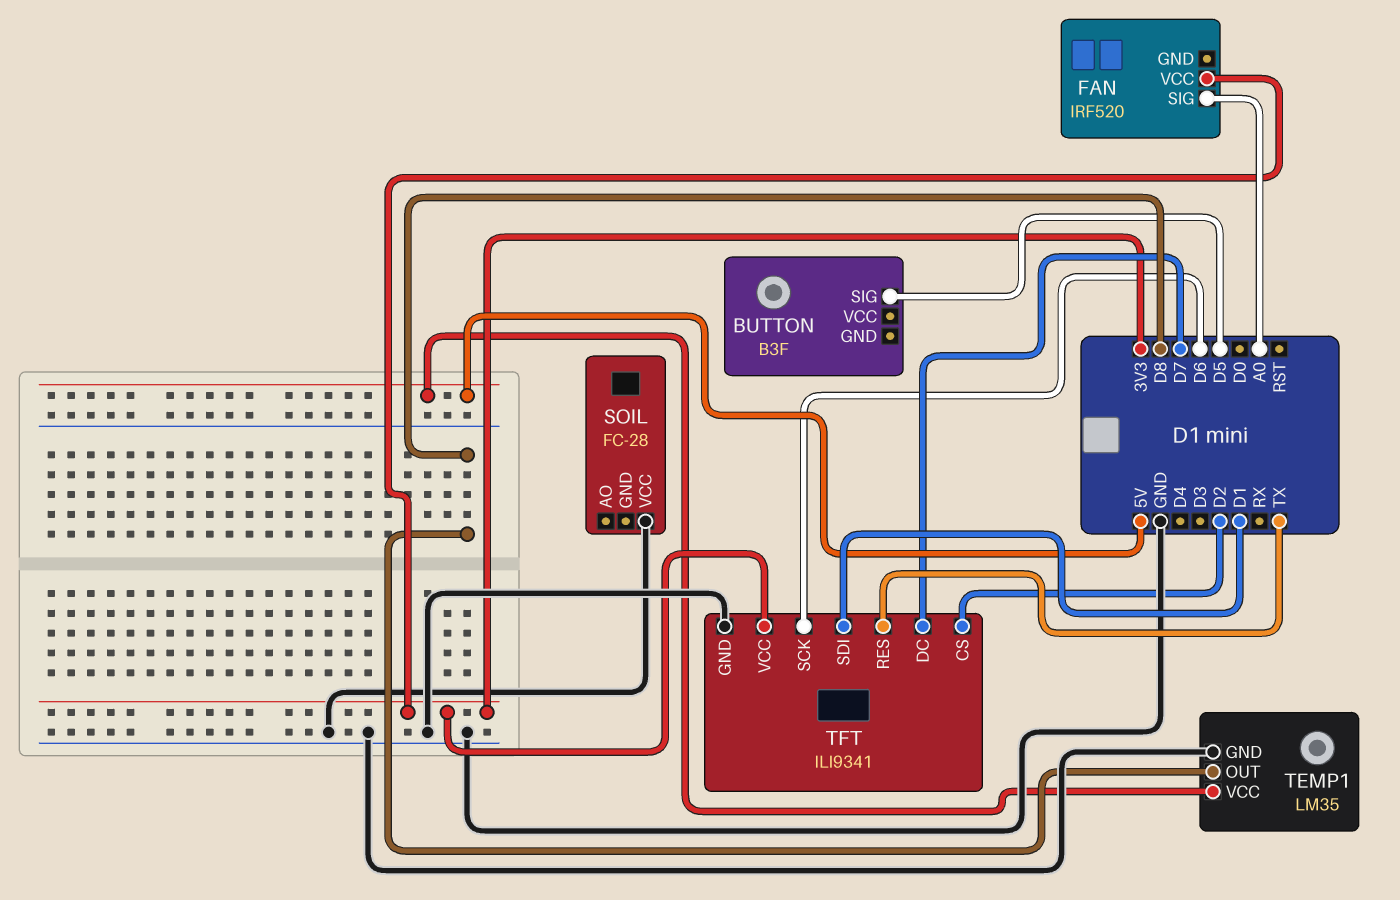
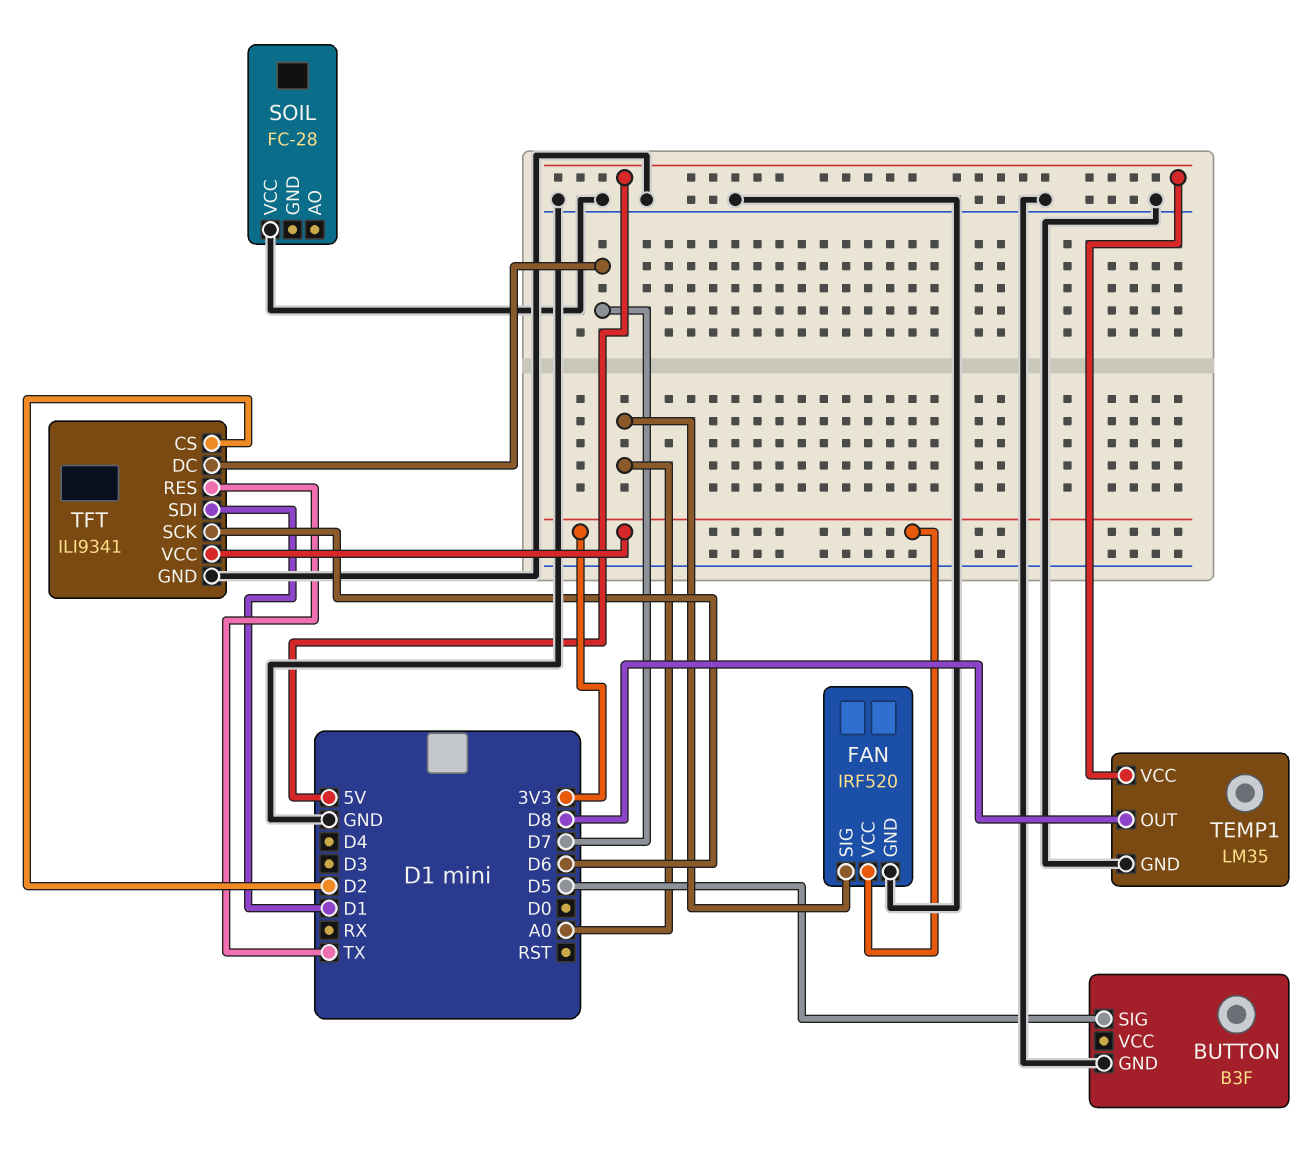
BUTTON pin GND: none -> GND
FAN pin GND: none -> GND

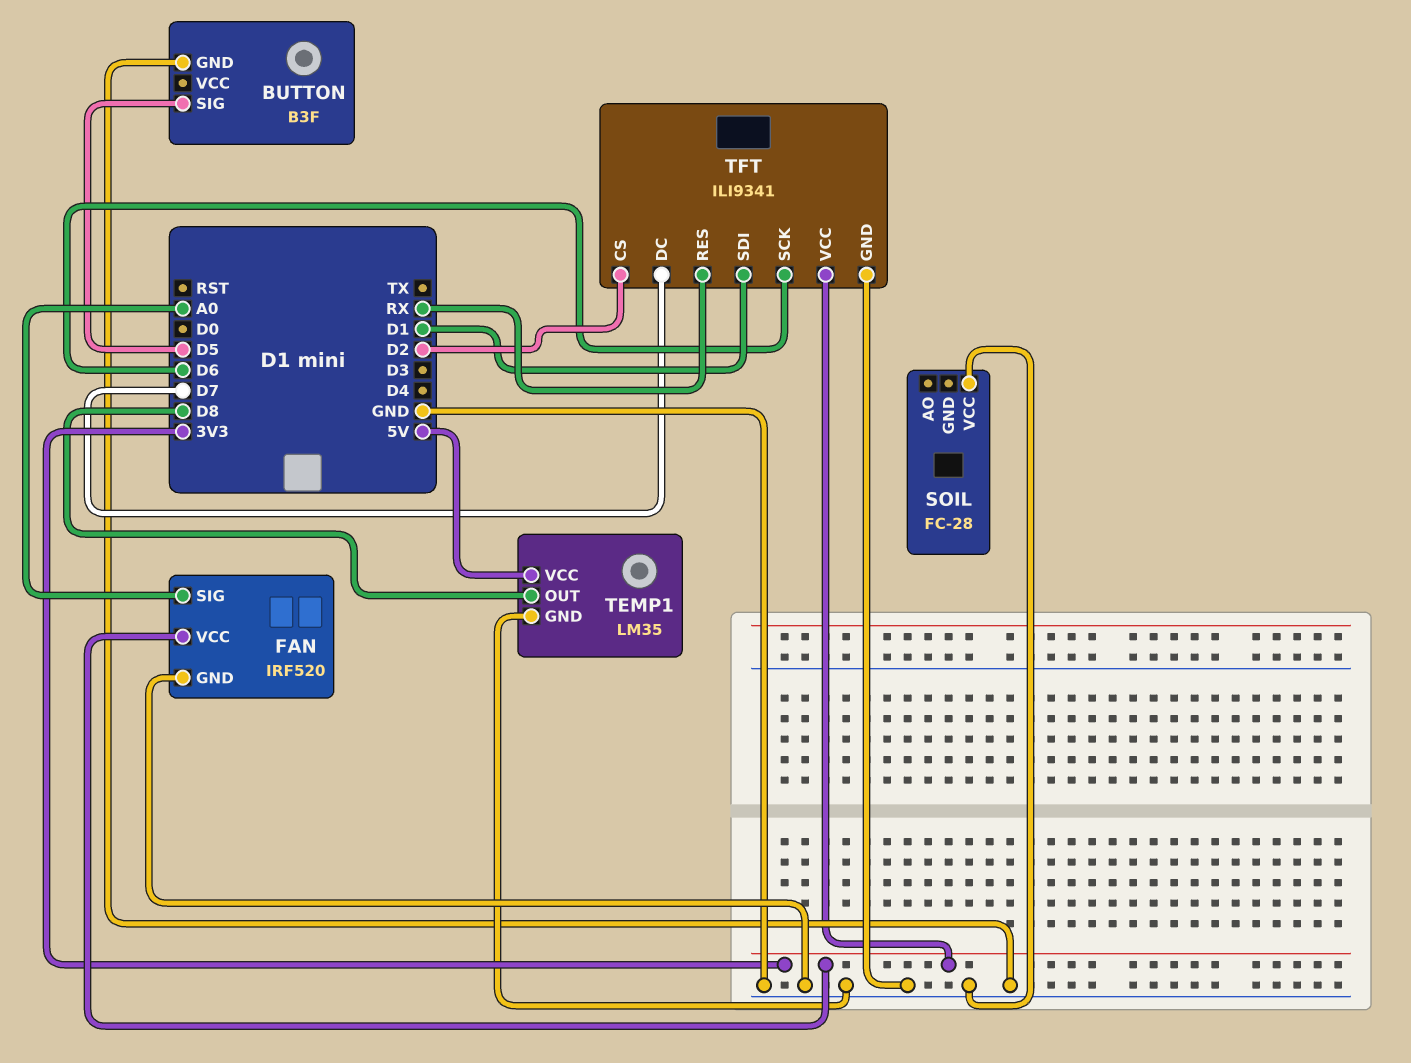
TFT pin RES: TX -> RX

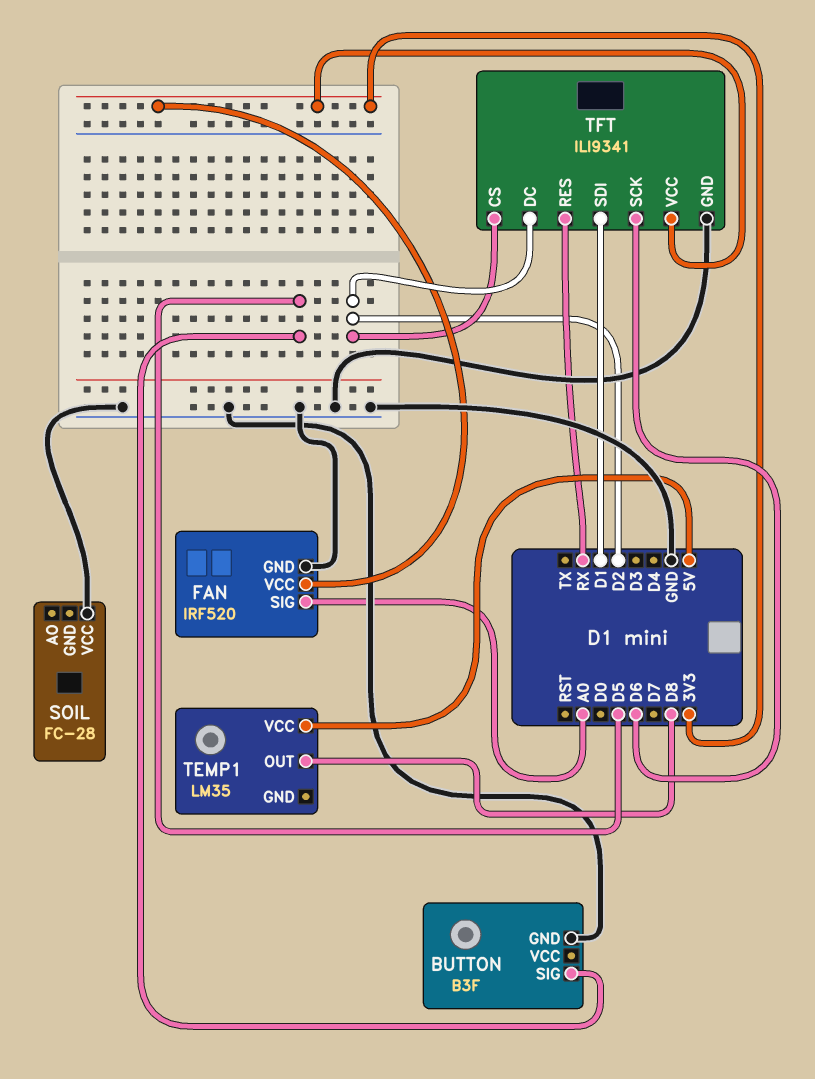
TEMP1 pin GND: GND -> none
TFT pin DC: D7 -> D2

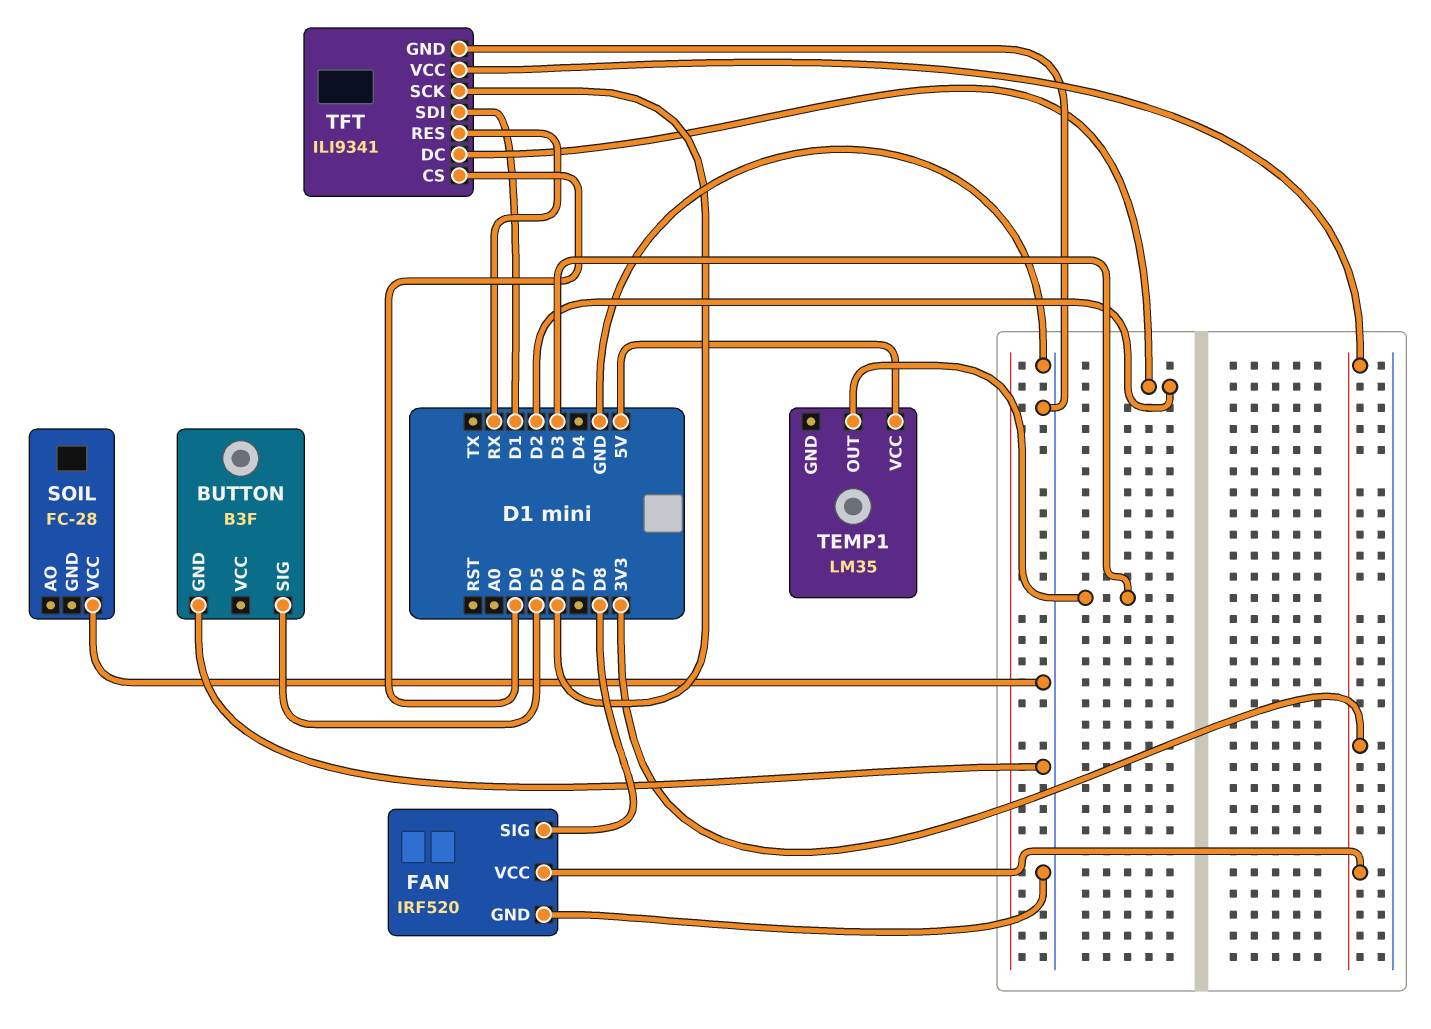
FAN pin SIG: A0 -> D8
TEMP1 pin OUT: D8 -> D3
TFT pin CS: D2 -> D0

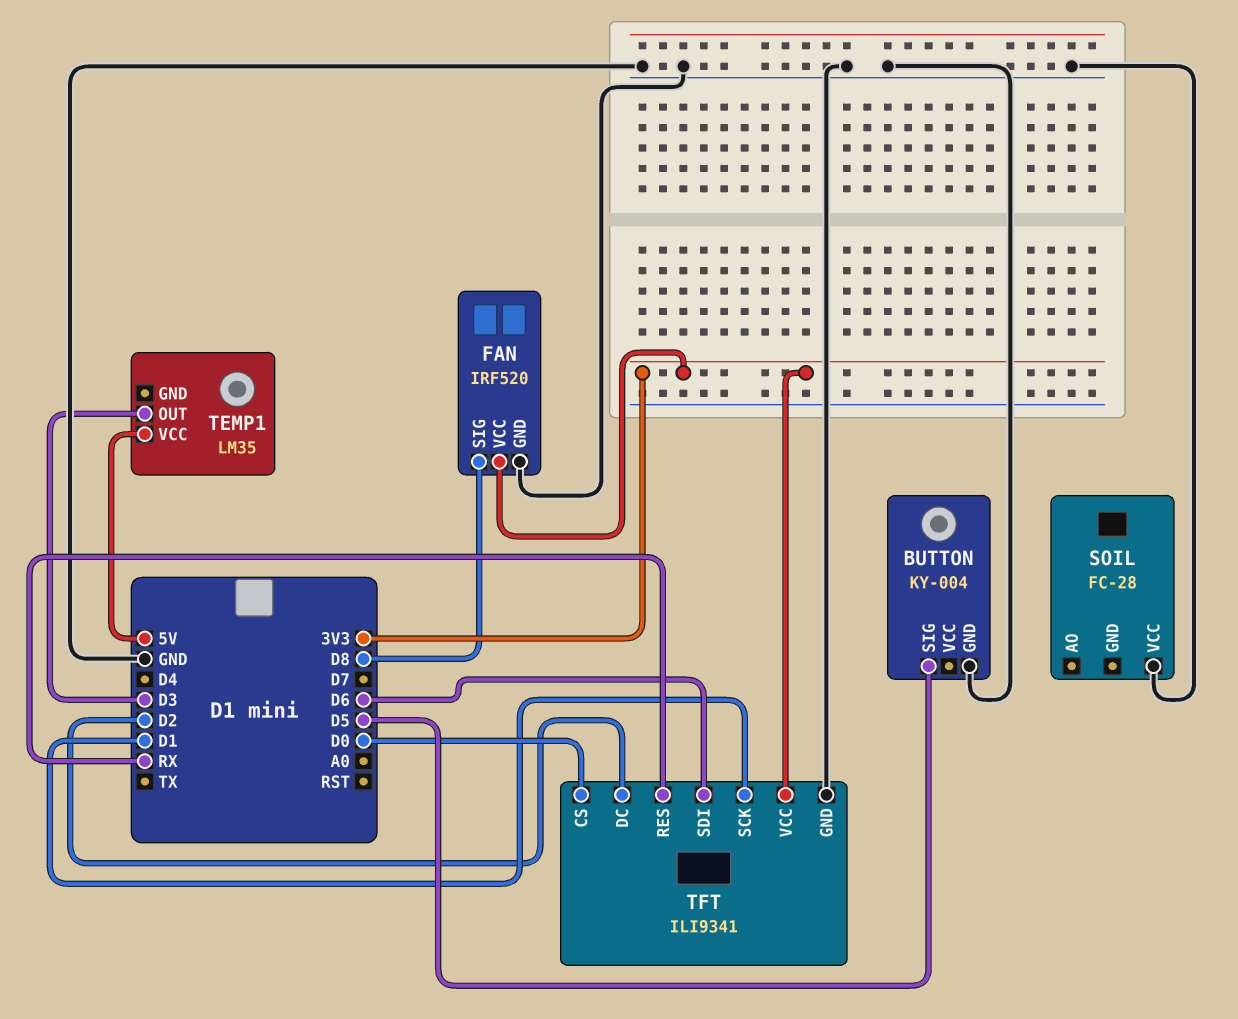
BUTTON: B3F -> KY-004
TFT pin SCK: D6 -> D1
TFT pin SDI: D1 -> D6

